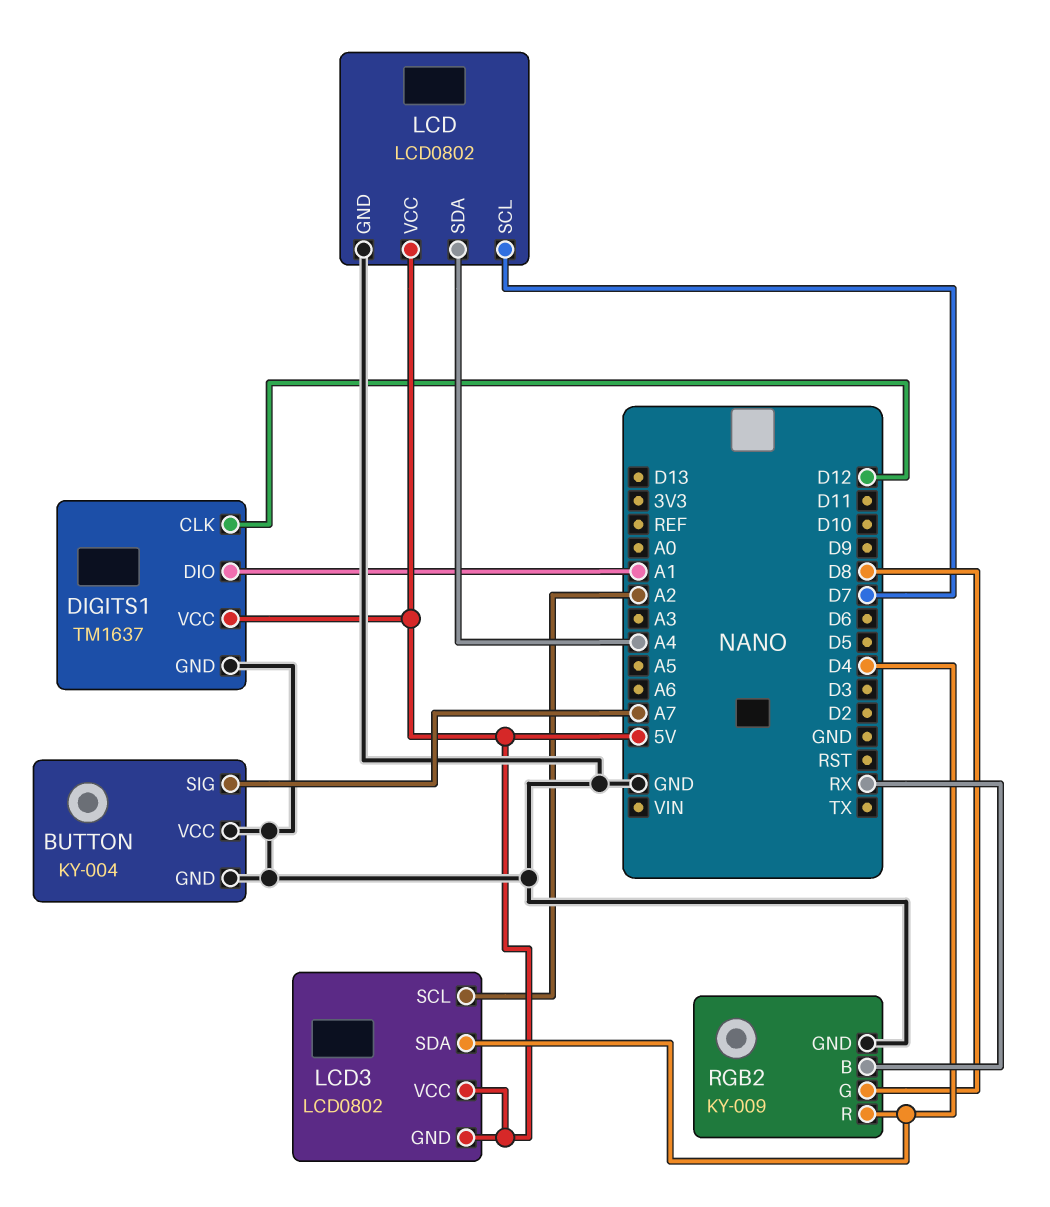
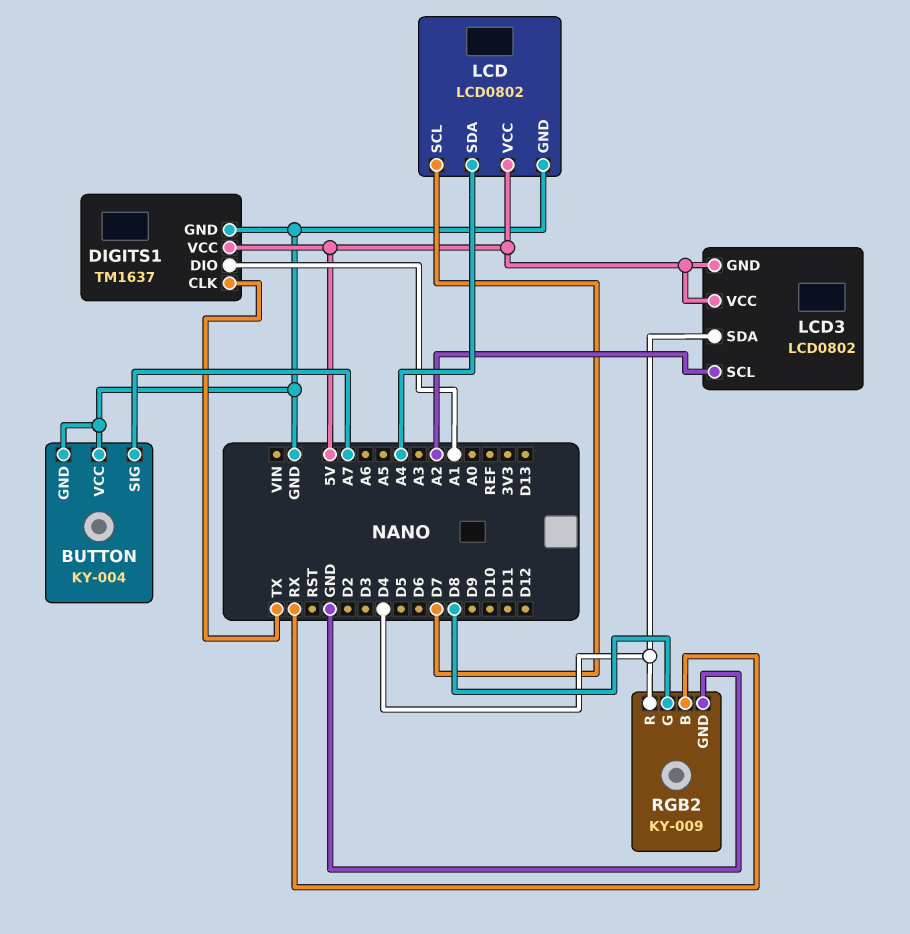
DIGITS1 pin CLK: D12 -> TX

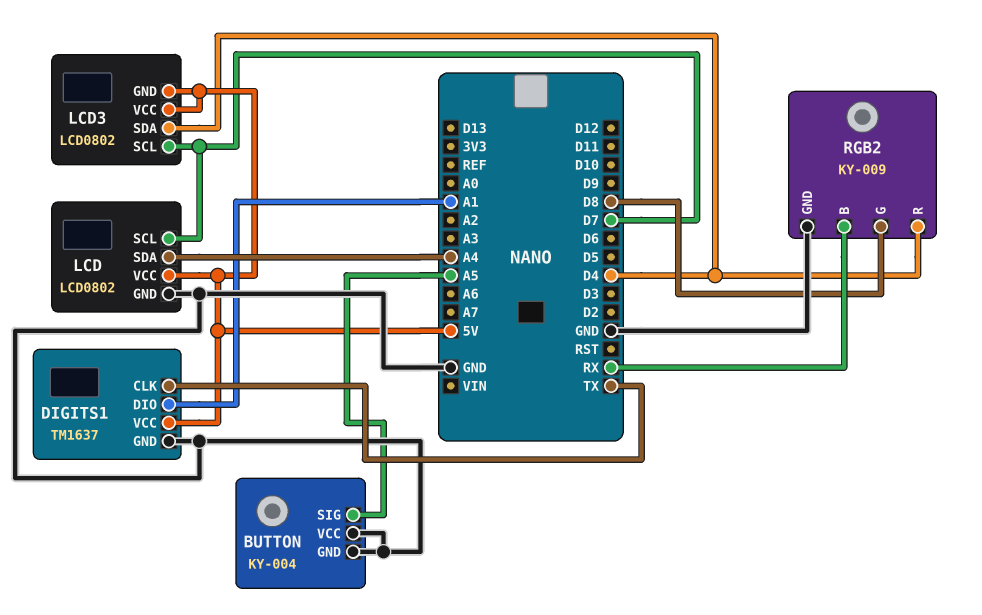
BUTTON pin SIG: A7 -> A5
LCD3 pin SCL: A2 -> D7

